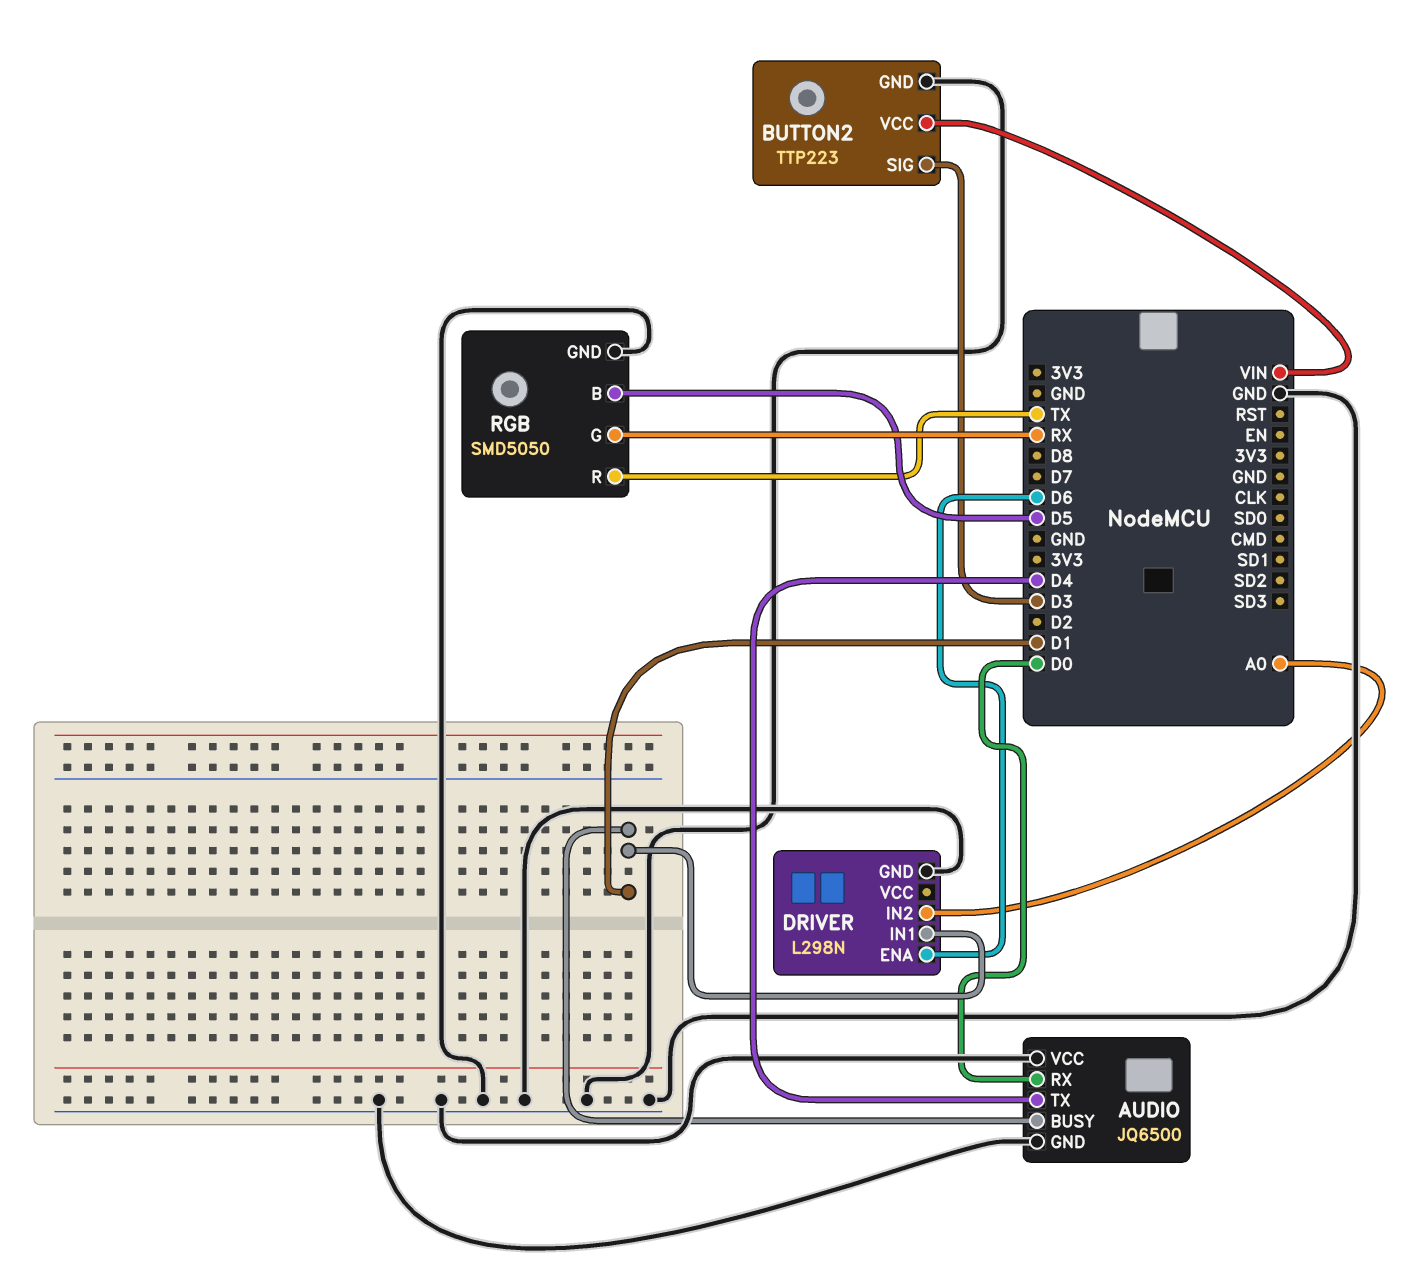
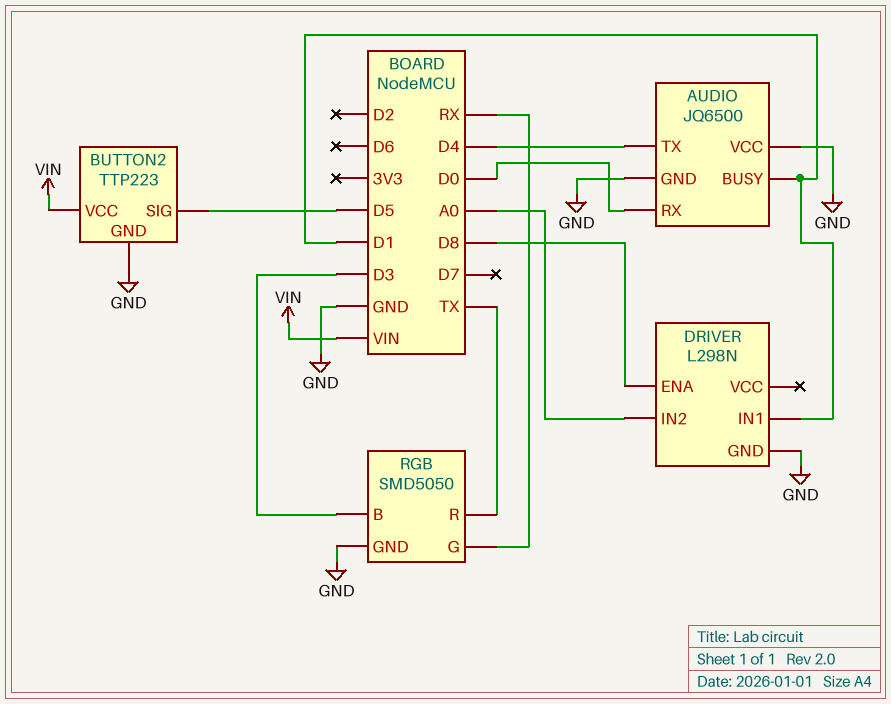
BUTTON2 pin SIG: D3 -> D5
DRIVER pin ENA: D6 -> D8
RGB pin B: D5 -> D3

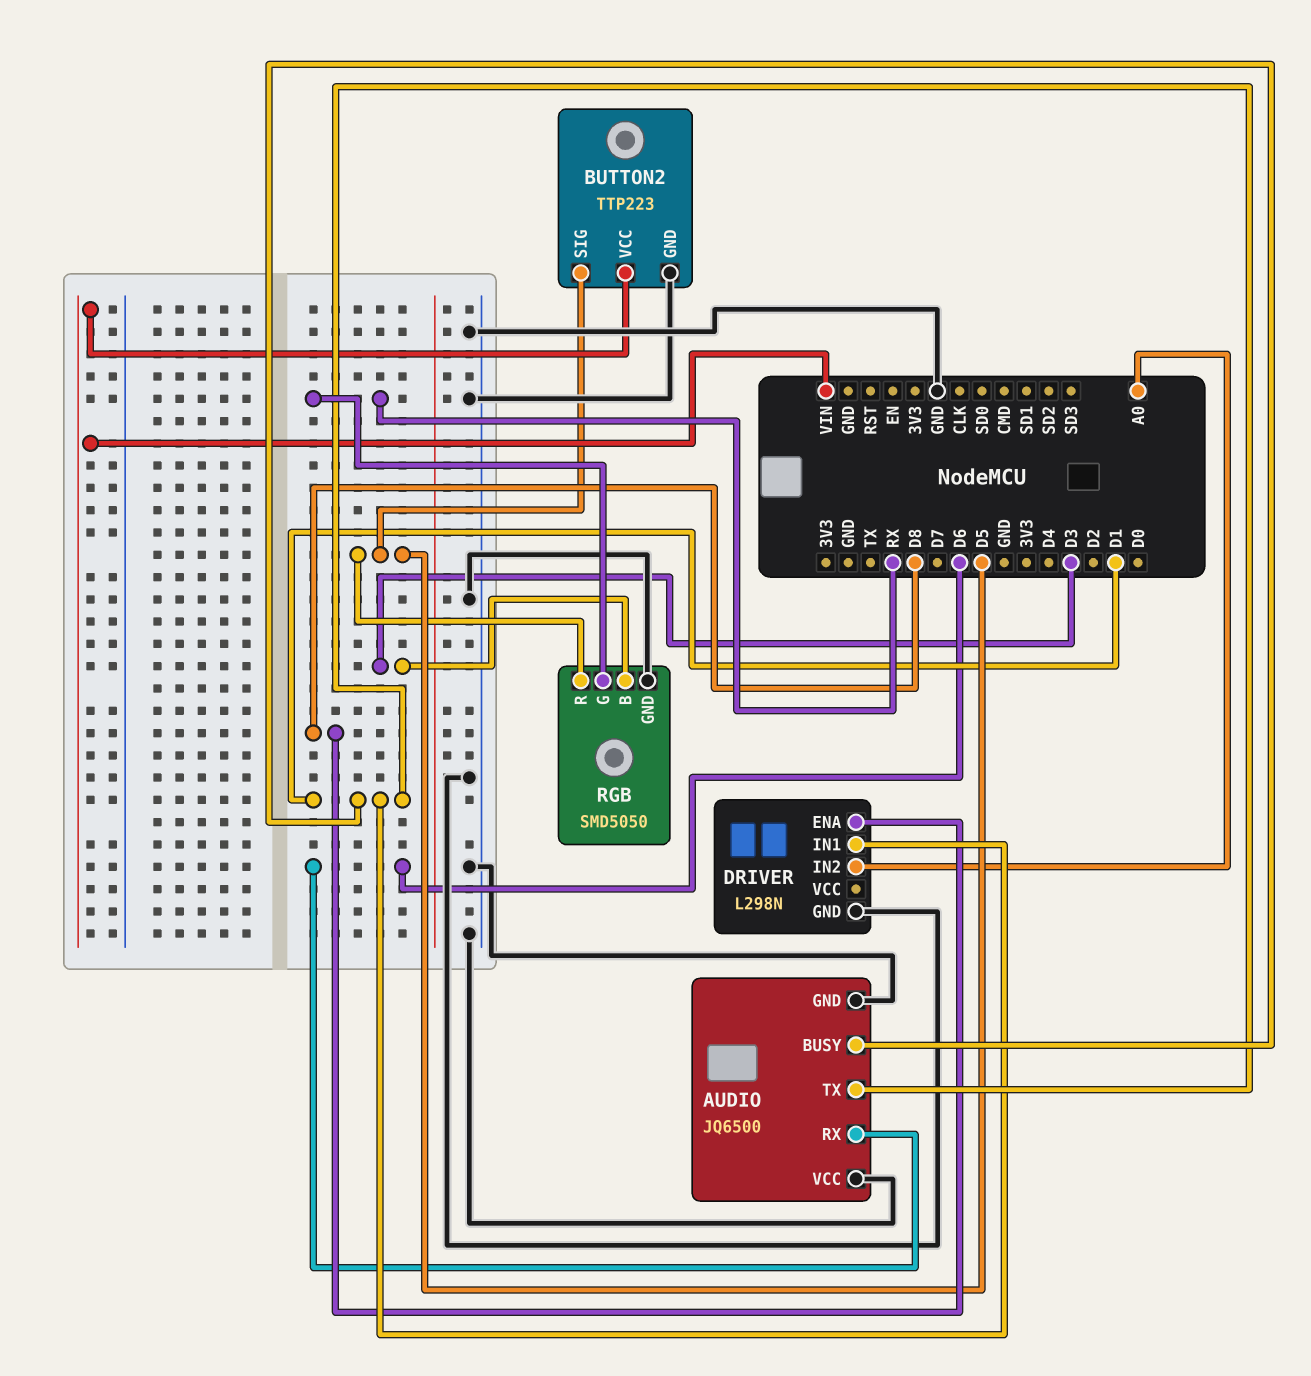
AUDIO pin RX: D0 -> D6
AUDIO pin TX: D4 -> D1
RGB pin R: TX -> D5

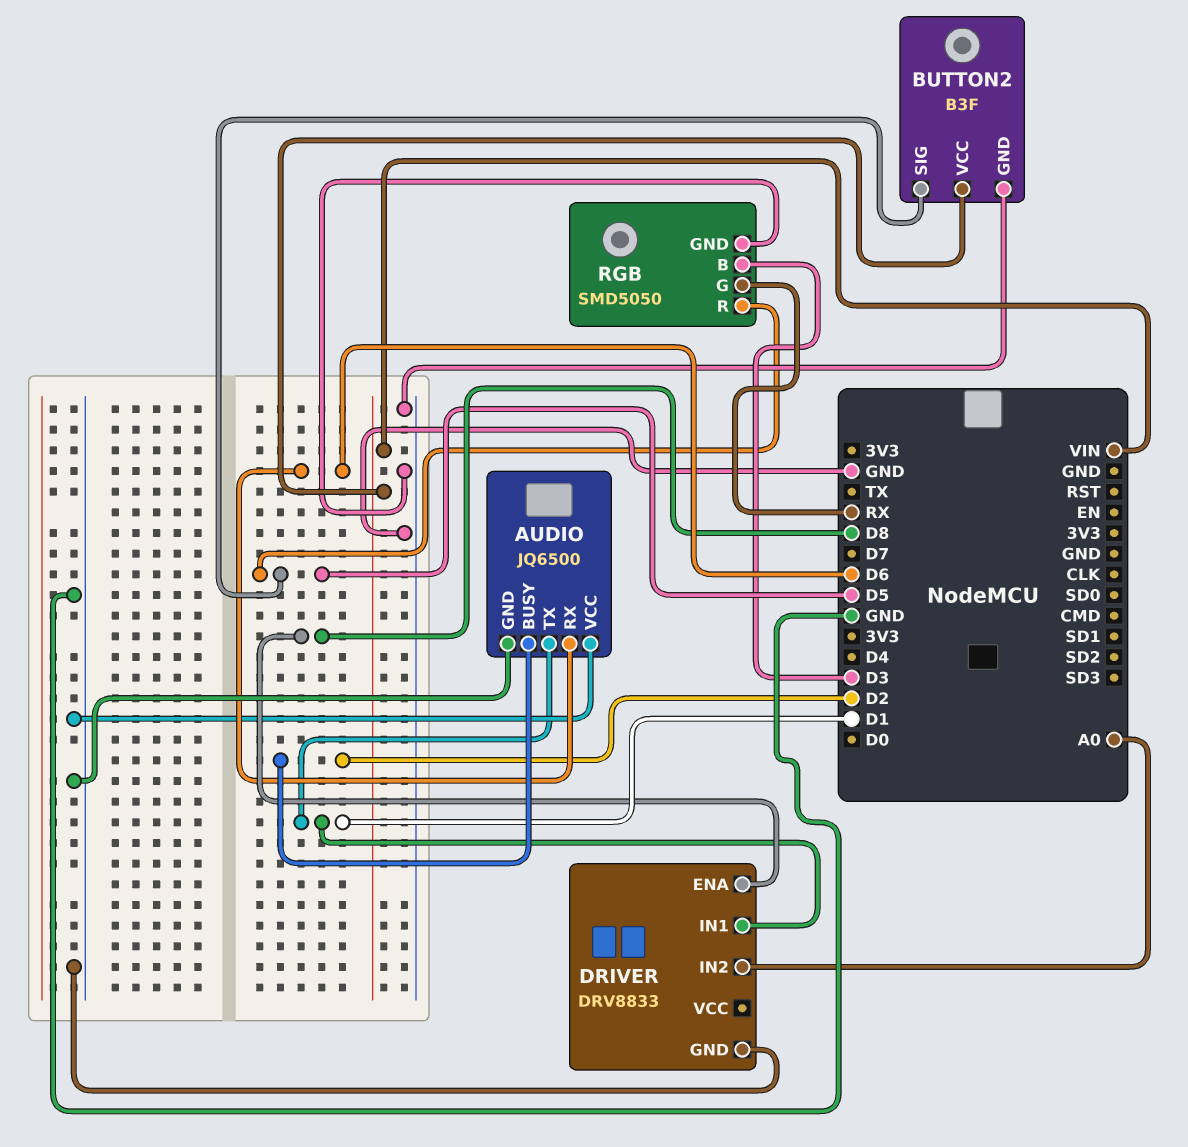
AUDIO pin BUSY: D1 -> D2
BUTTON2: TTP223 -> B3F
DRIVER: L298N -> DRV8833

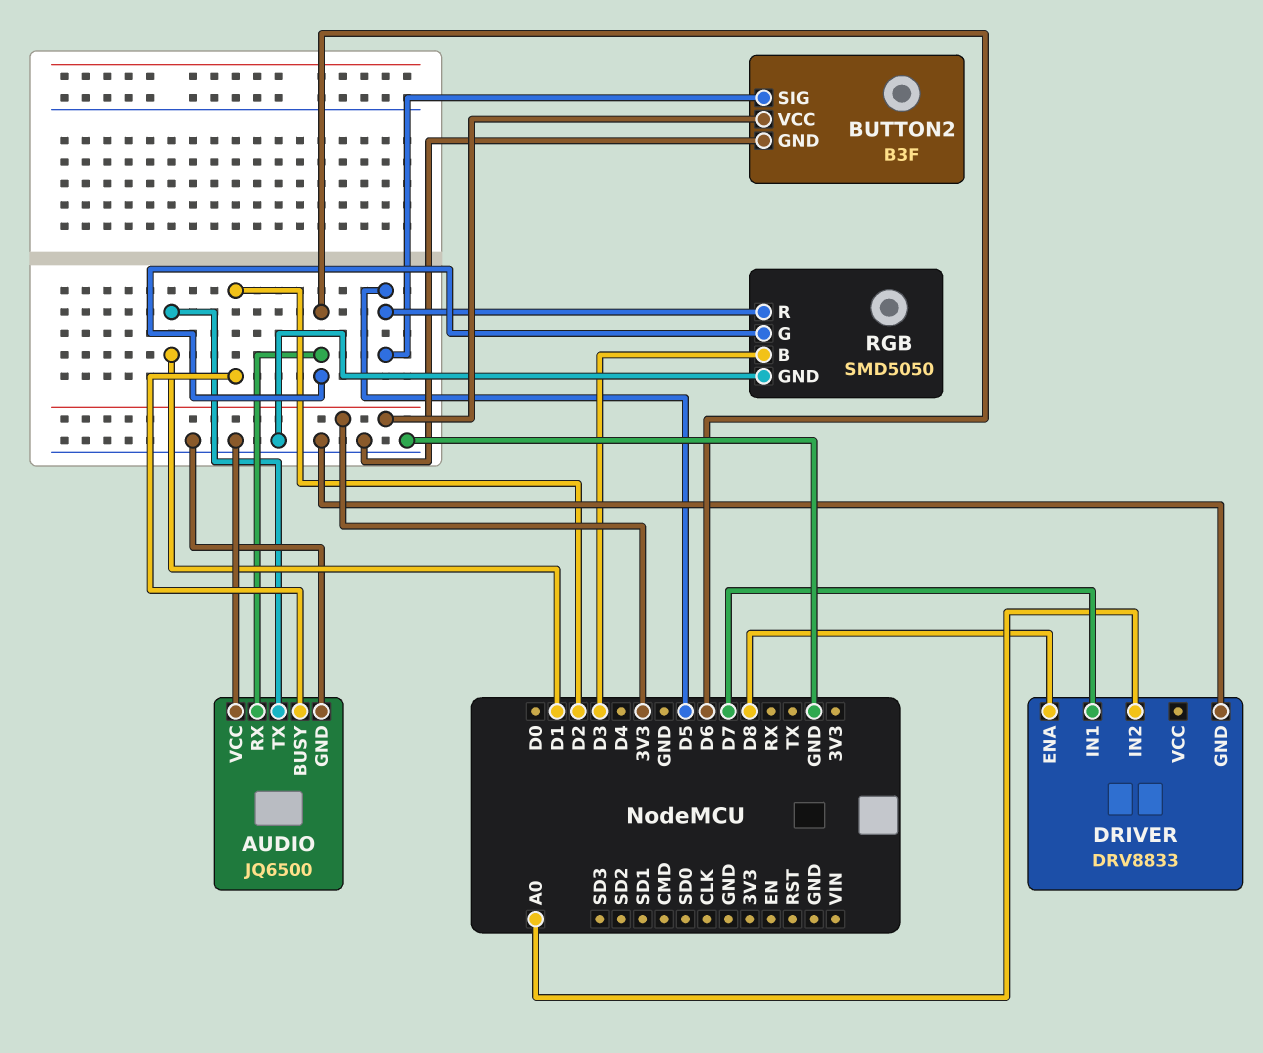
BUTTON2 pin VCC: VIN -> 3V3
DRIVER pin IN1: D1 -> D7
RGB pin G: RX -> D6

